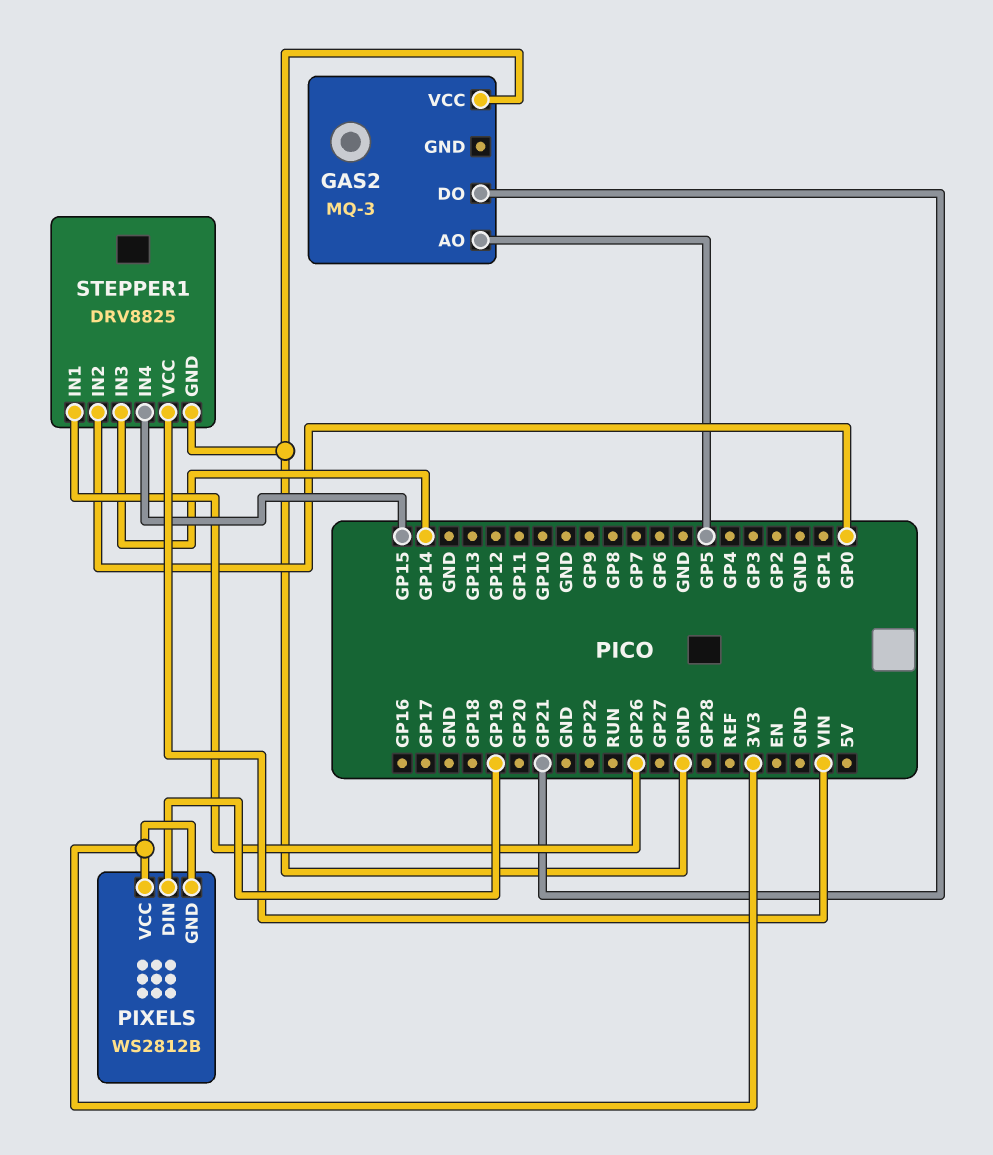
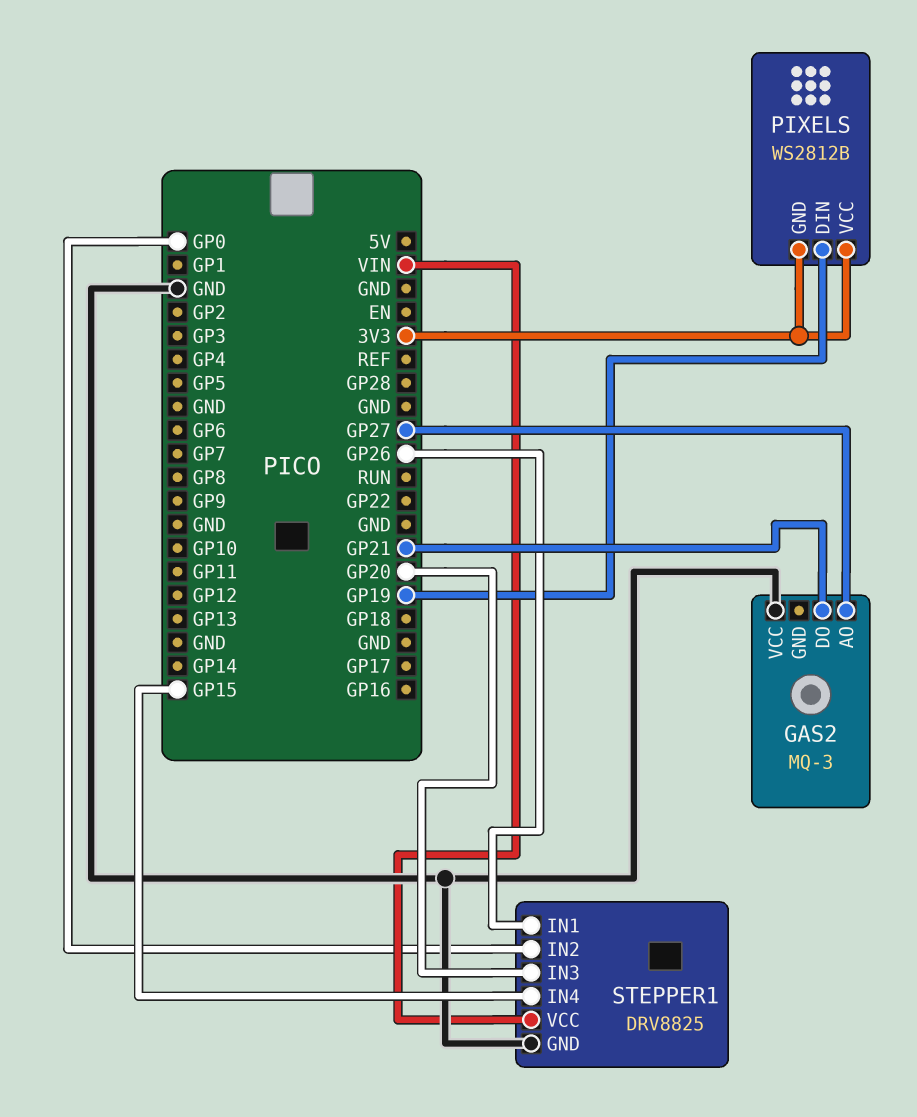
GAS2 pin AO: GP5 -> GP27
STEPPER1 pin IN3: GP14 -> GP20

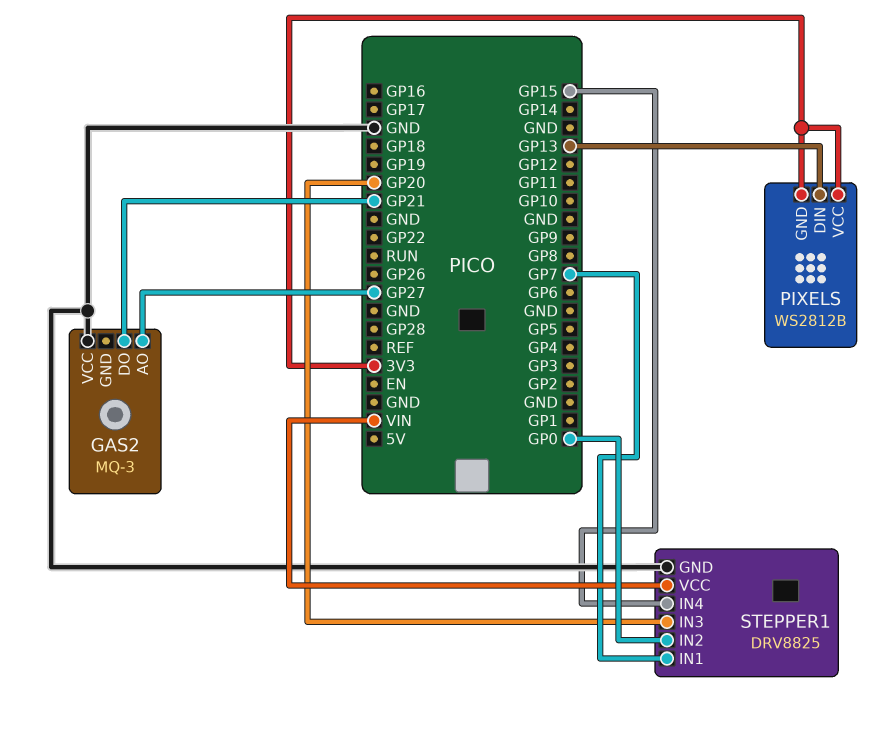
PIXELS pin DIN: GP19 -> GP13
STEPPER1 pin IN1: GP26 -> GP7

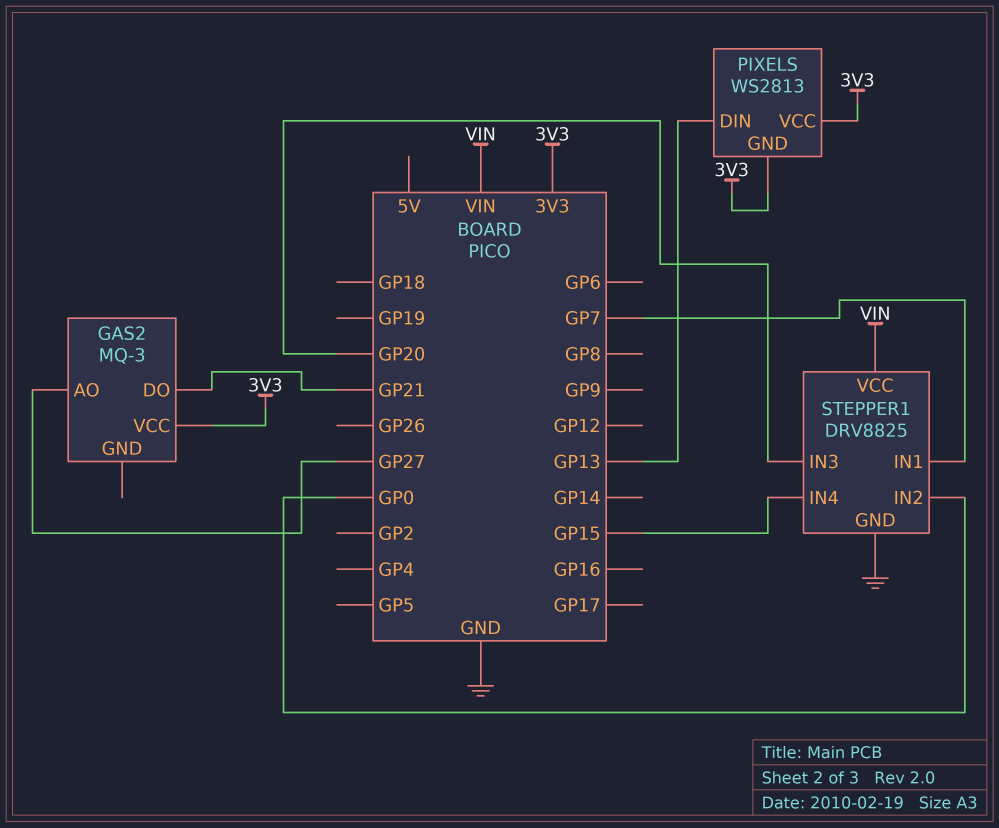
GAS2 pin VCC: GND -> 3V3
PIXELS: WS2812B -> WS2813

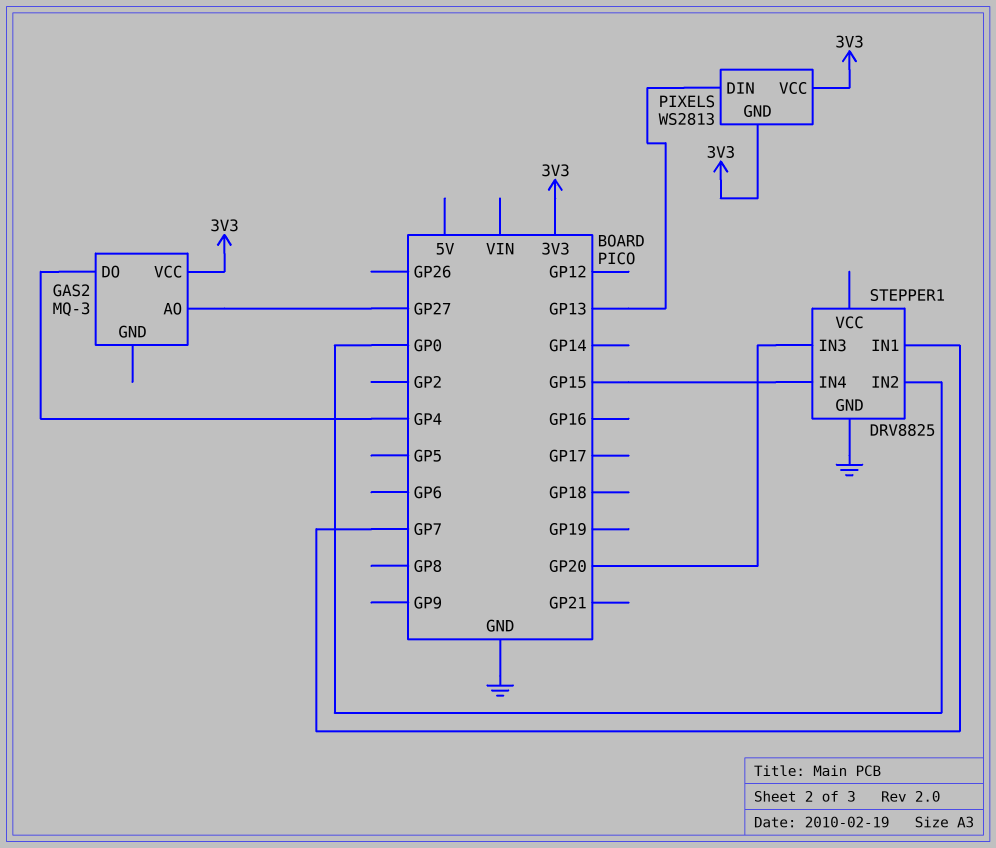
GAS2 pin DO: GP21 -> GP4
STEPPER1 pin VCC: VIN -> none

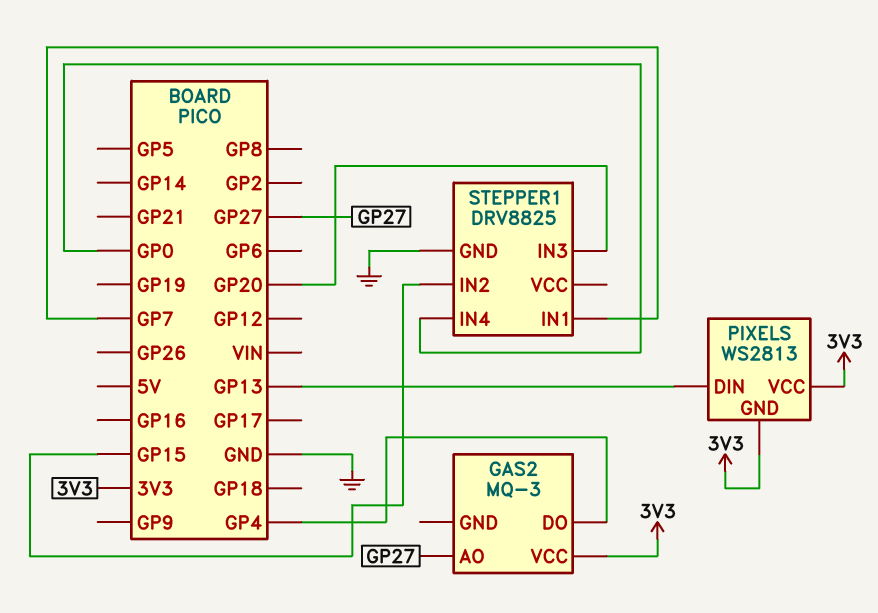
STEPPER1 pin IN2: GP0 -> GP15
STEPPER1 pin IN4: GP15 -> GP0

